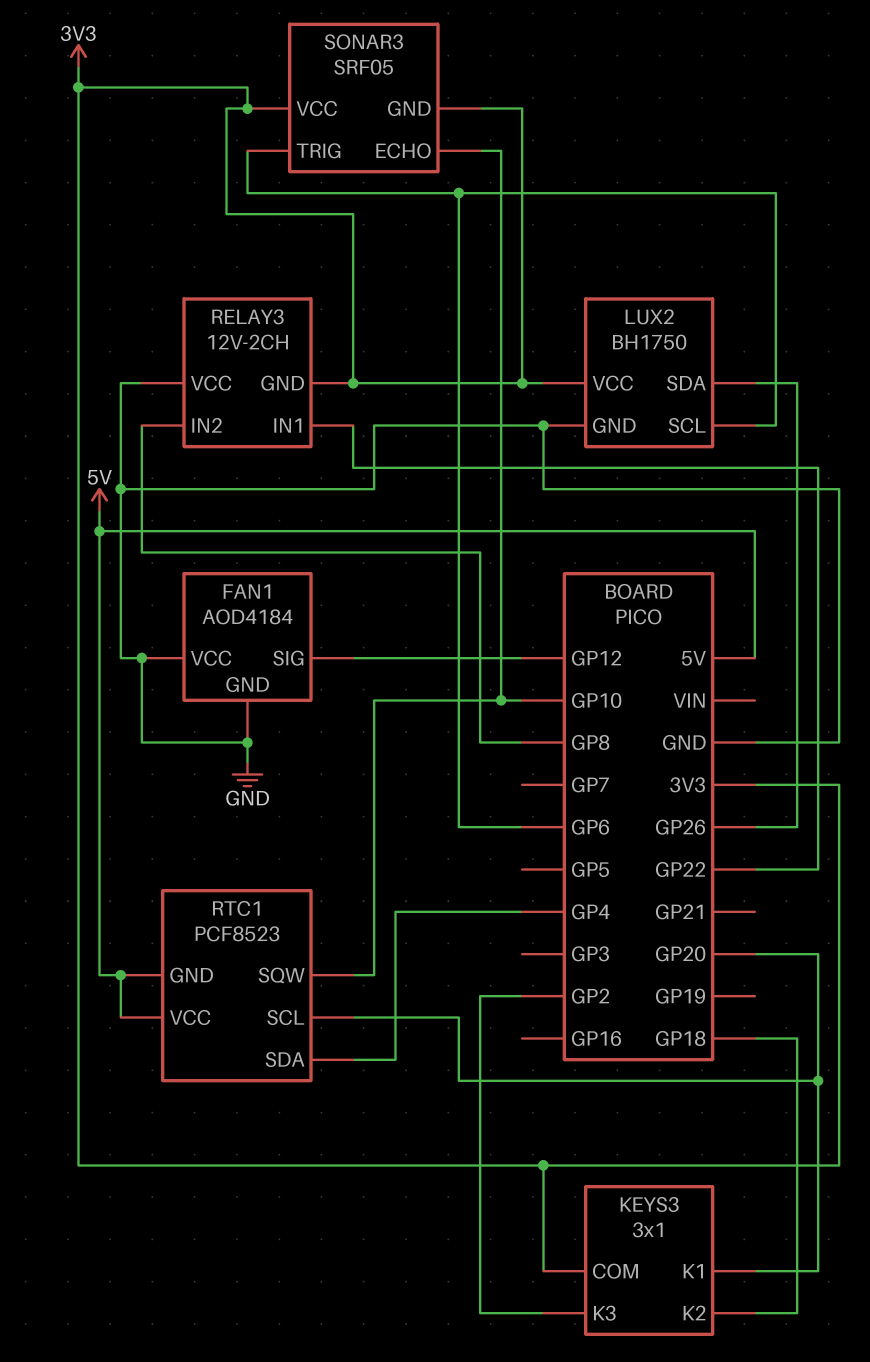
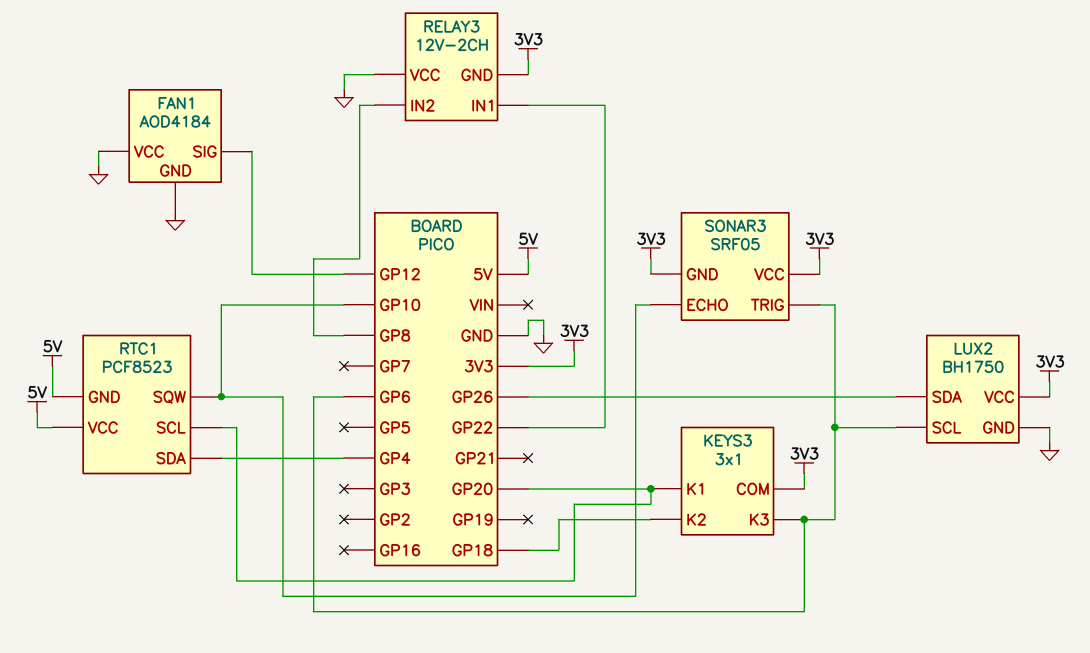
KEYS3 pin K3: GP2 -> GP6

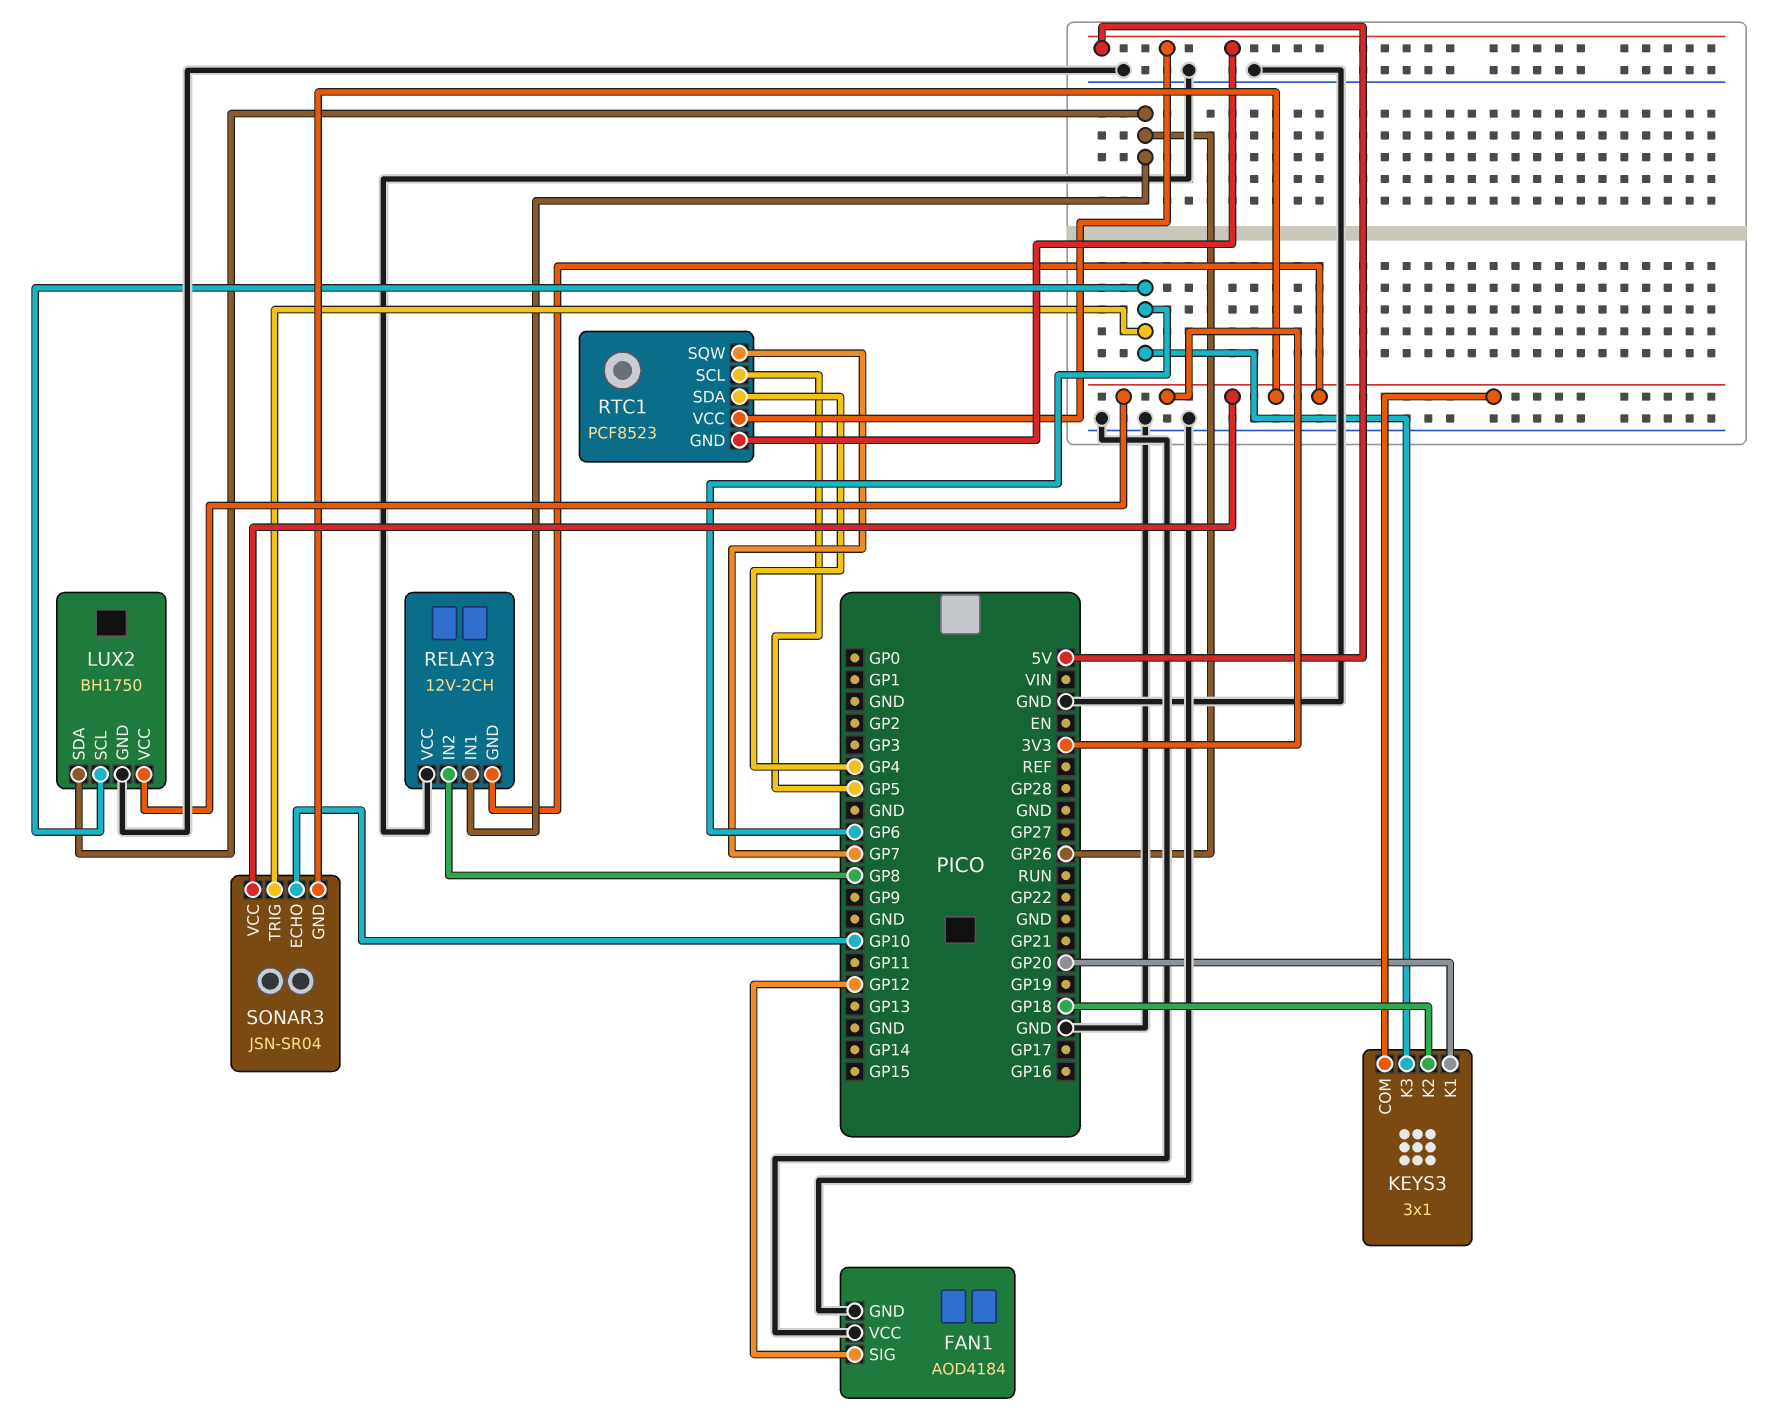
RELAY3 pin IN1: GP22 -> GP26
RTC1 pin SCL: GP20 -> GP5
RTC1 pin SQW: GP10 -> GP7
SONAR3: SRF05 -> JSN-SR04

